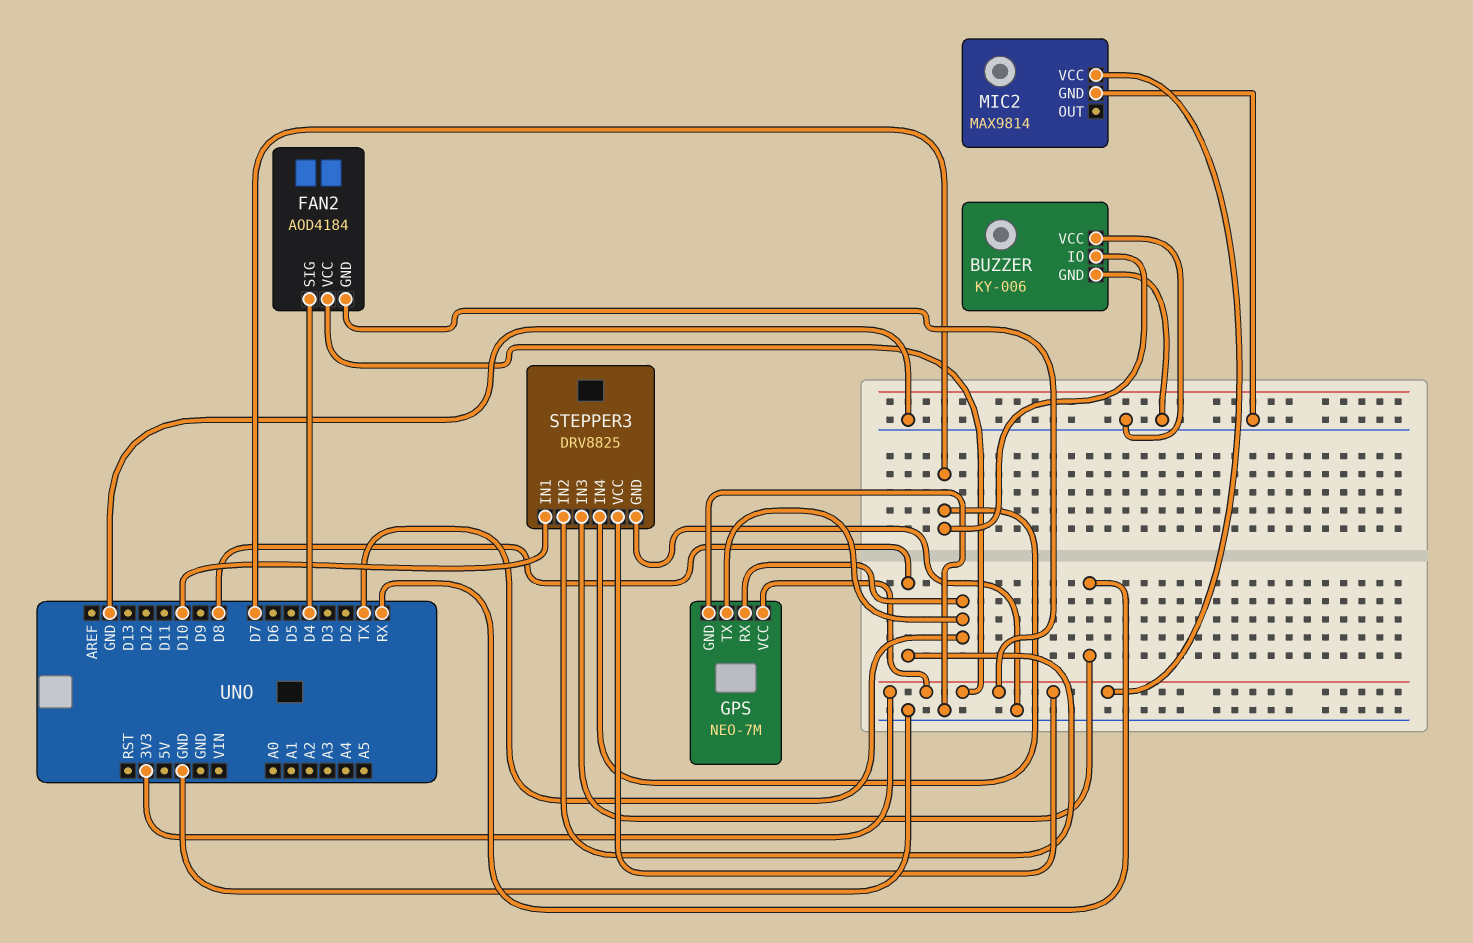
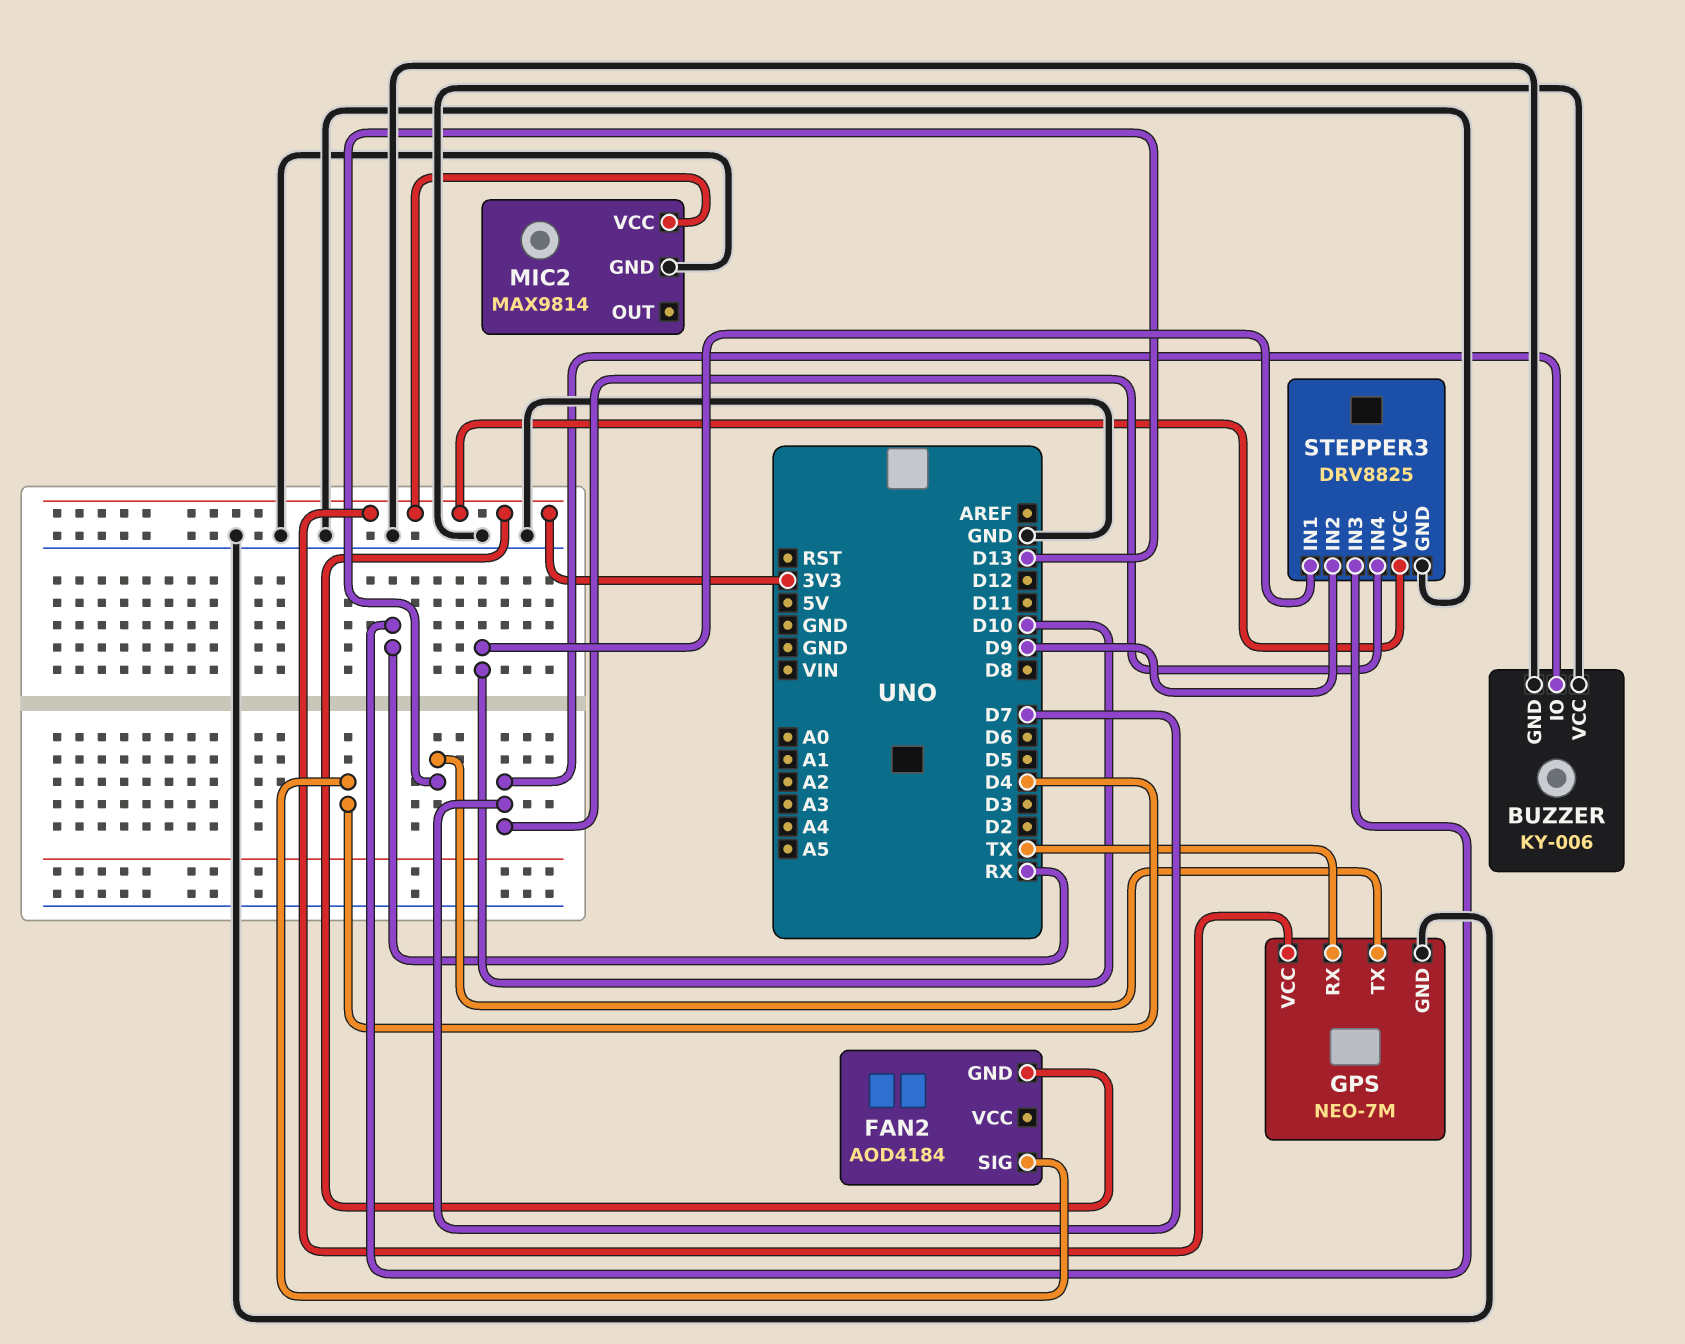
FAN2 pin VCC: 3V3 -> none
GPS pin TX: TX -> D13
STEPPER3 pin IN2: D8 -> D9

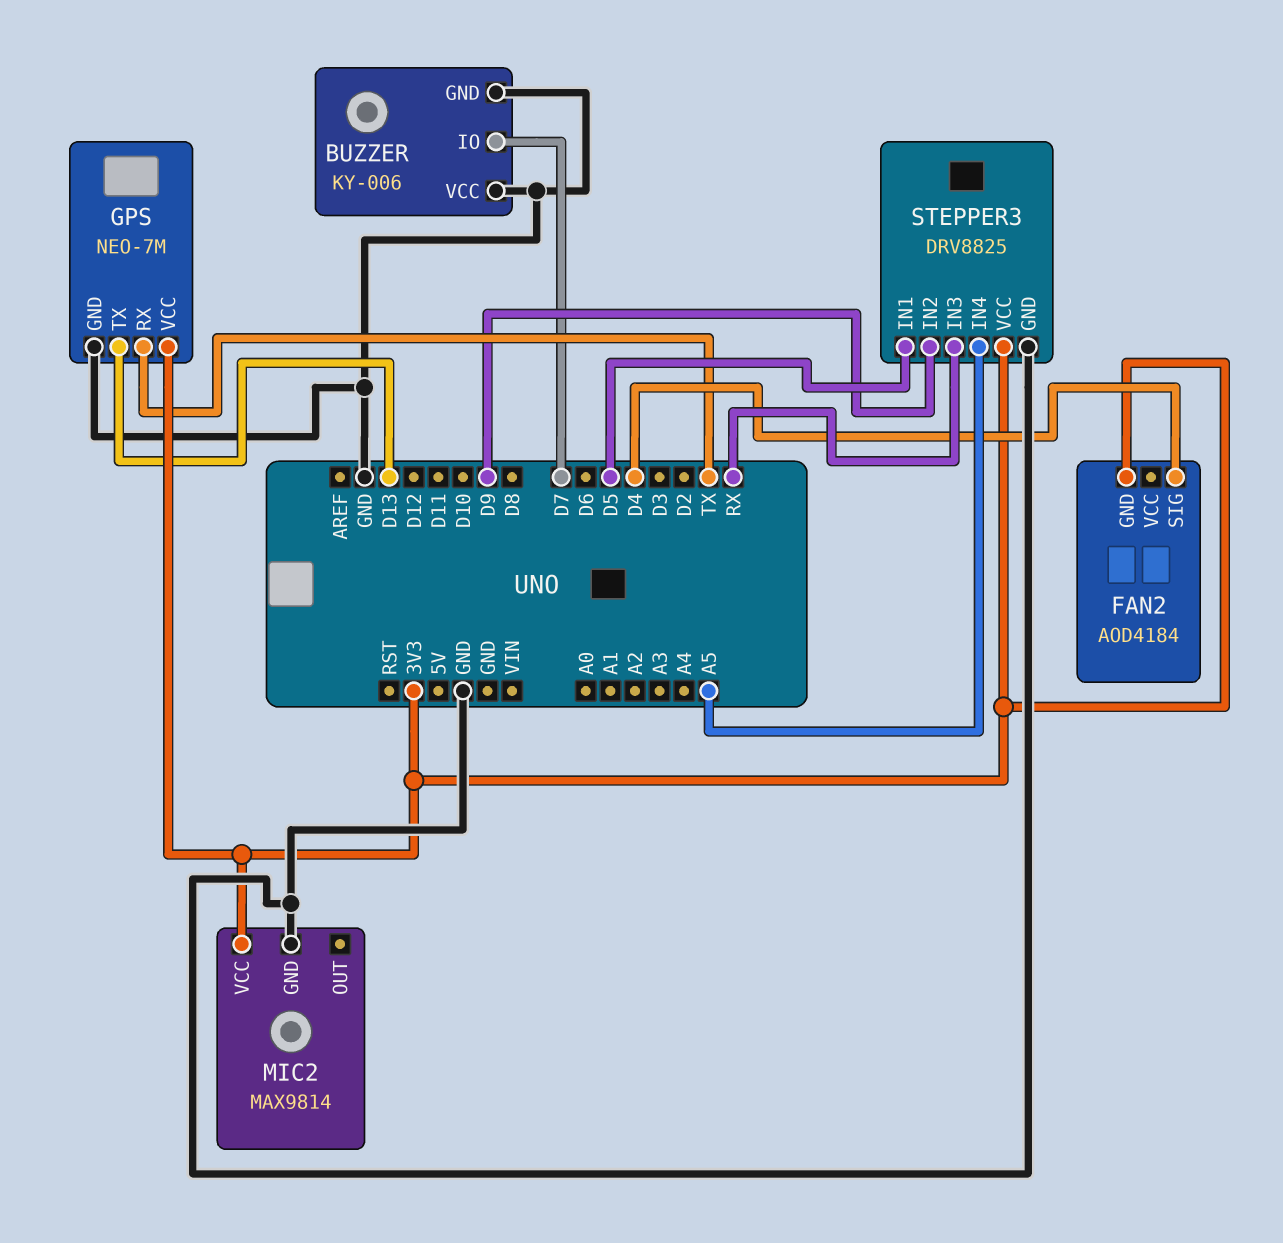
STEPPER3 pin IN1: D10 -> D5
STEPPER3 pin IN4: D7 -> A5

